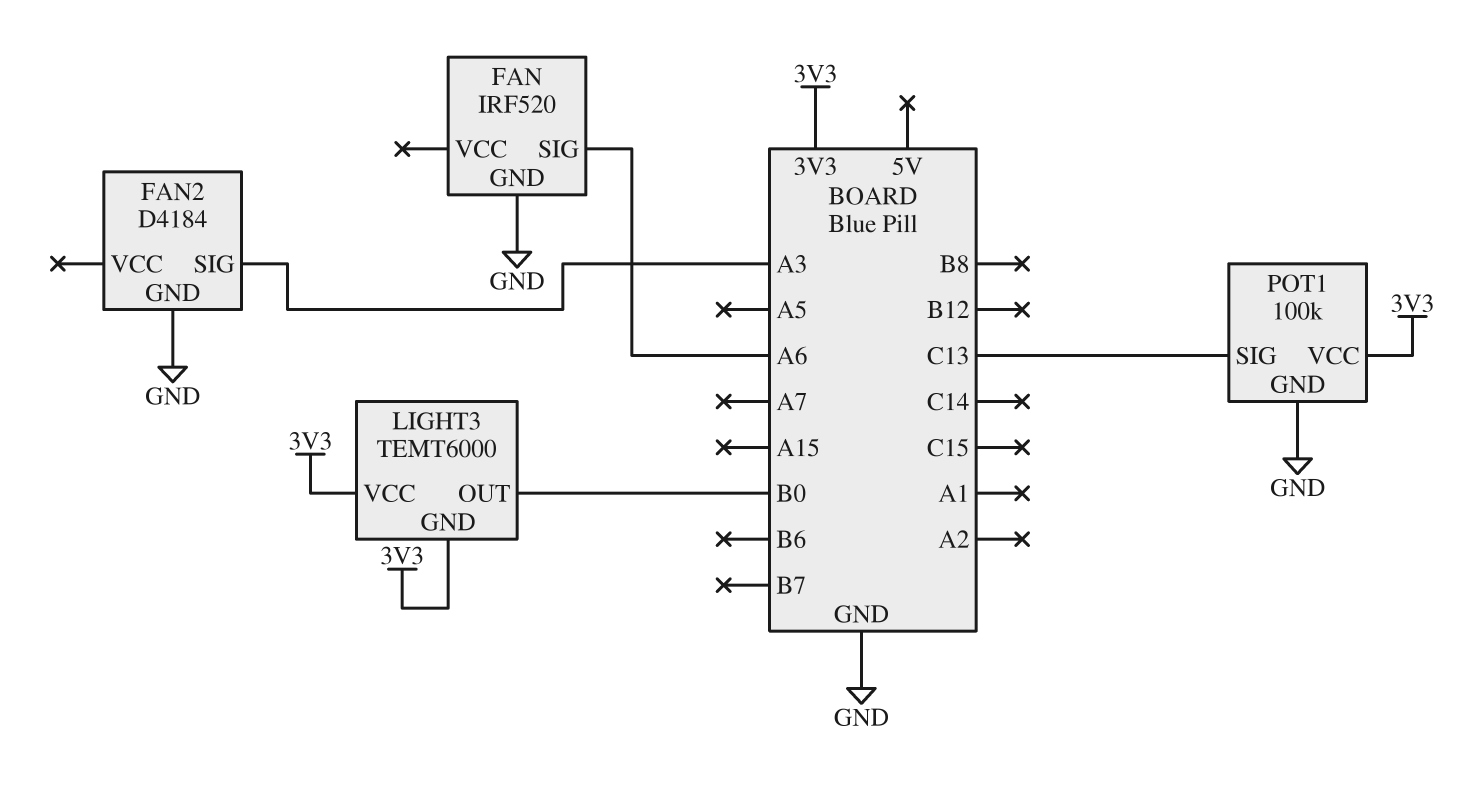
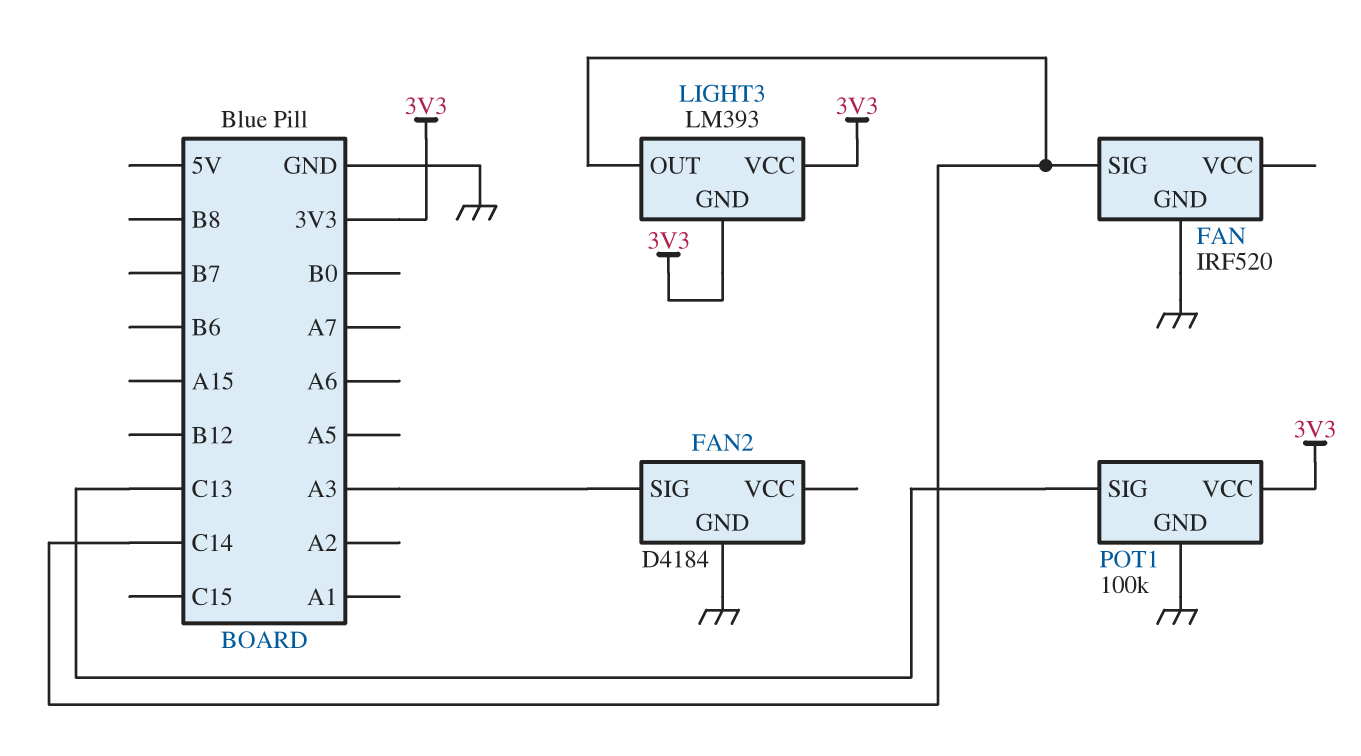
FAN pin SIG: A6 -> C14
LIGHT3: TEMT6000 -> LM393
LIGHT3 pin OUT: B0 -> C14

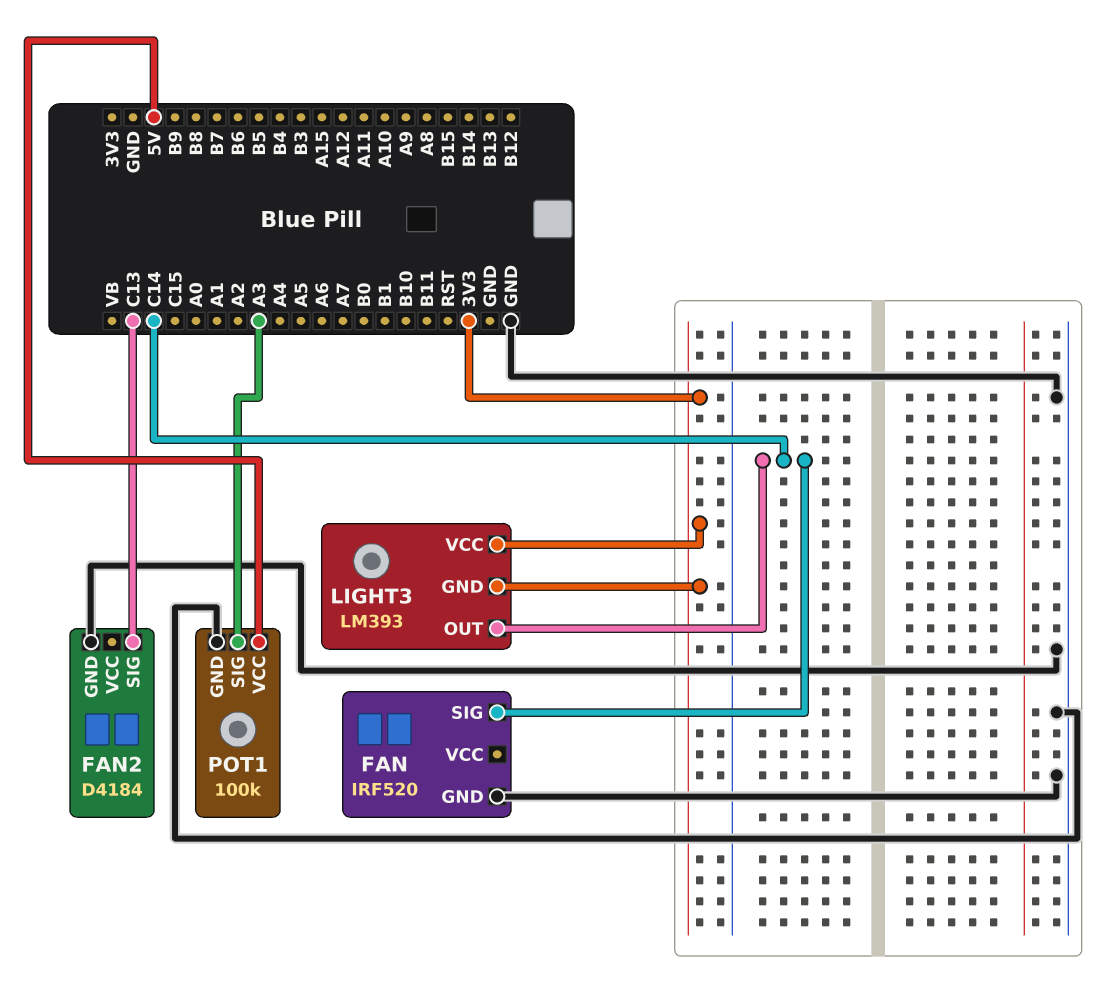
FAN2 pin SIG: A3 -> C13
POT1 pin SIG: C13 -> A3
POT1 pin VCC: 3V3 -> 5V

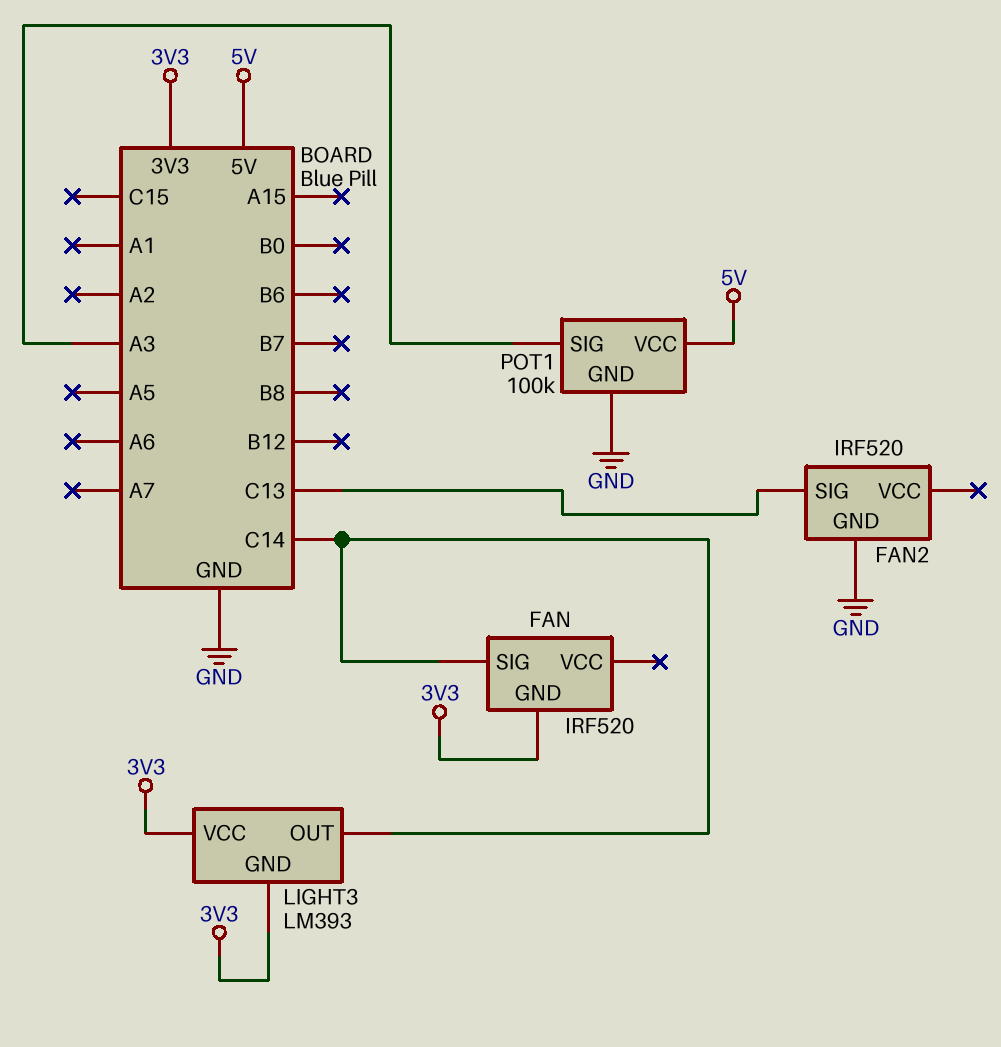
FAN pin GND: GND -> 3V3
FAN2: D4184 -> IRF520

